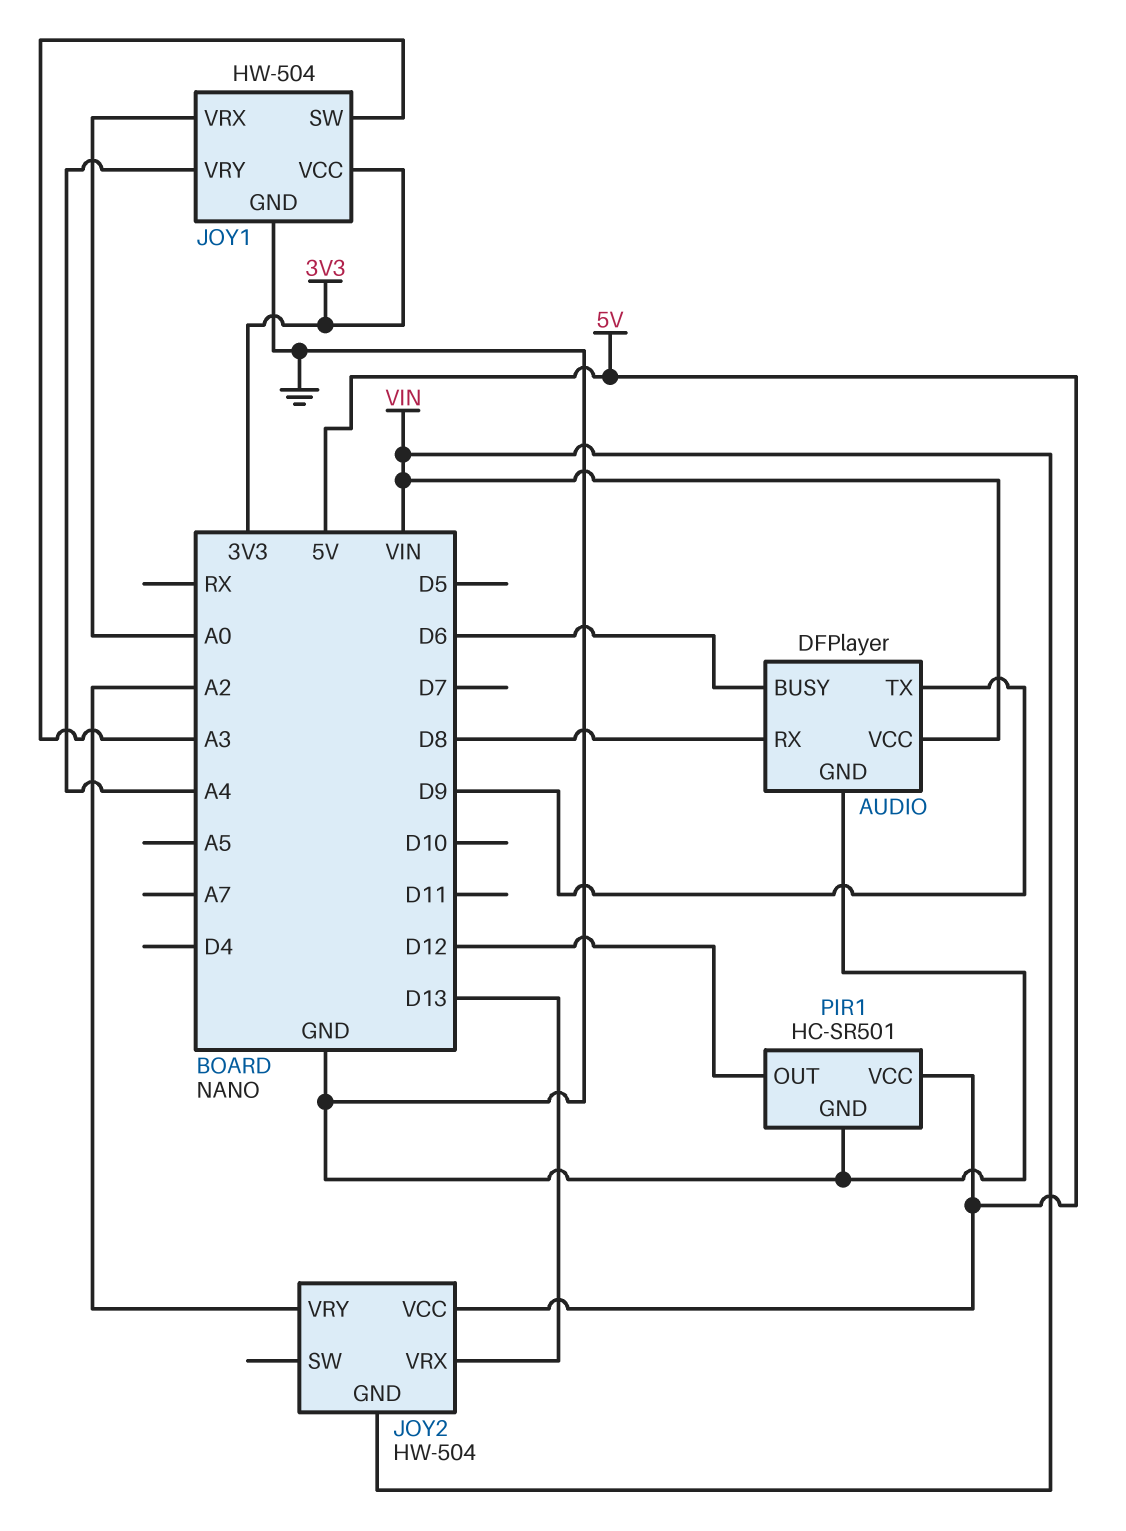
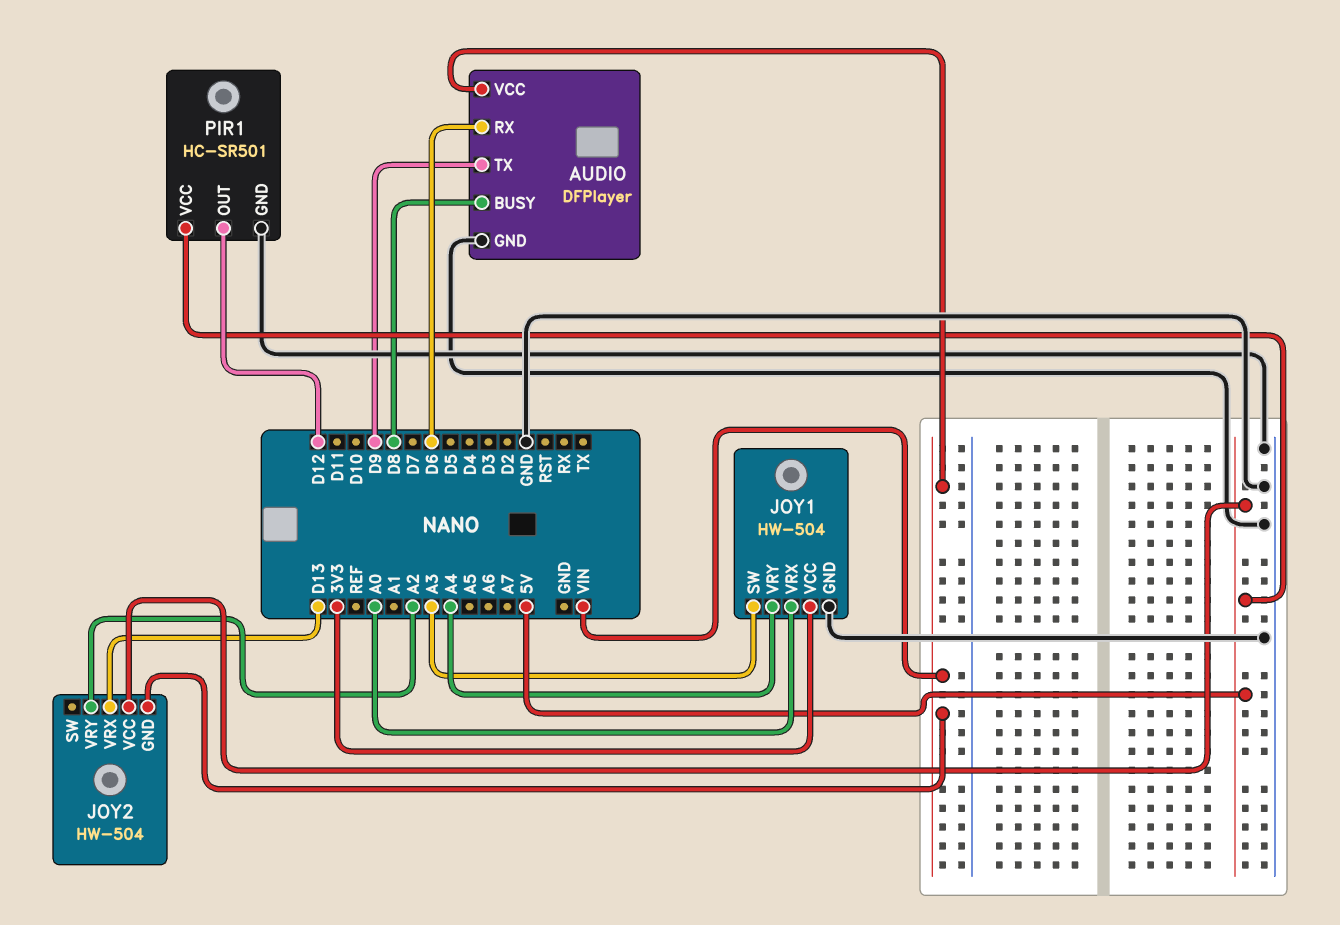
AUDIO pin BUSY: D6 -> D8
AUDIO pin RX: D8 -> D6

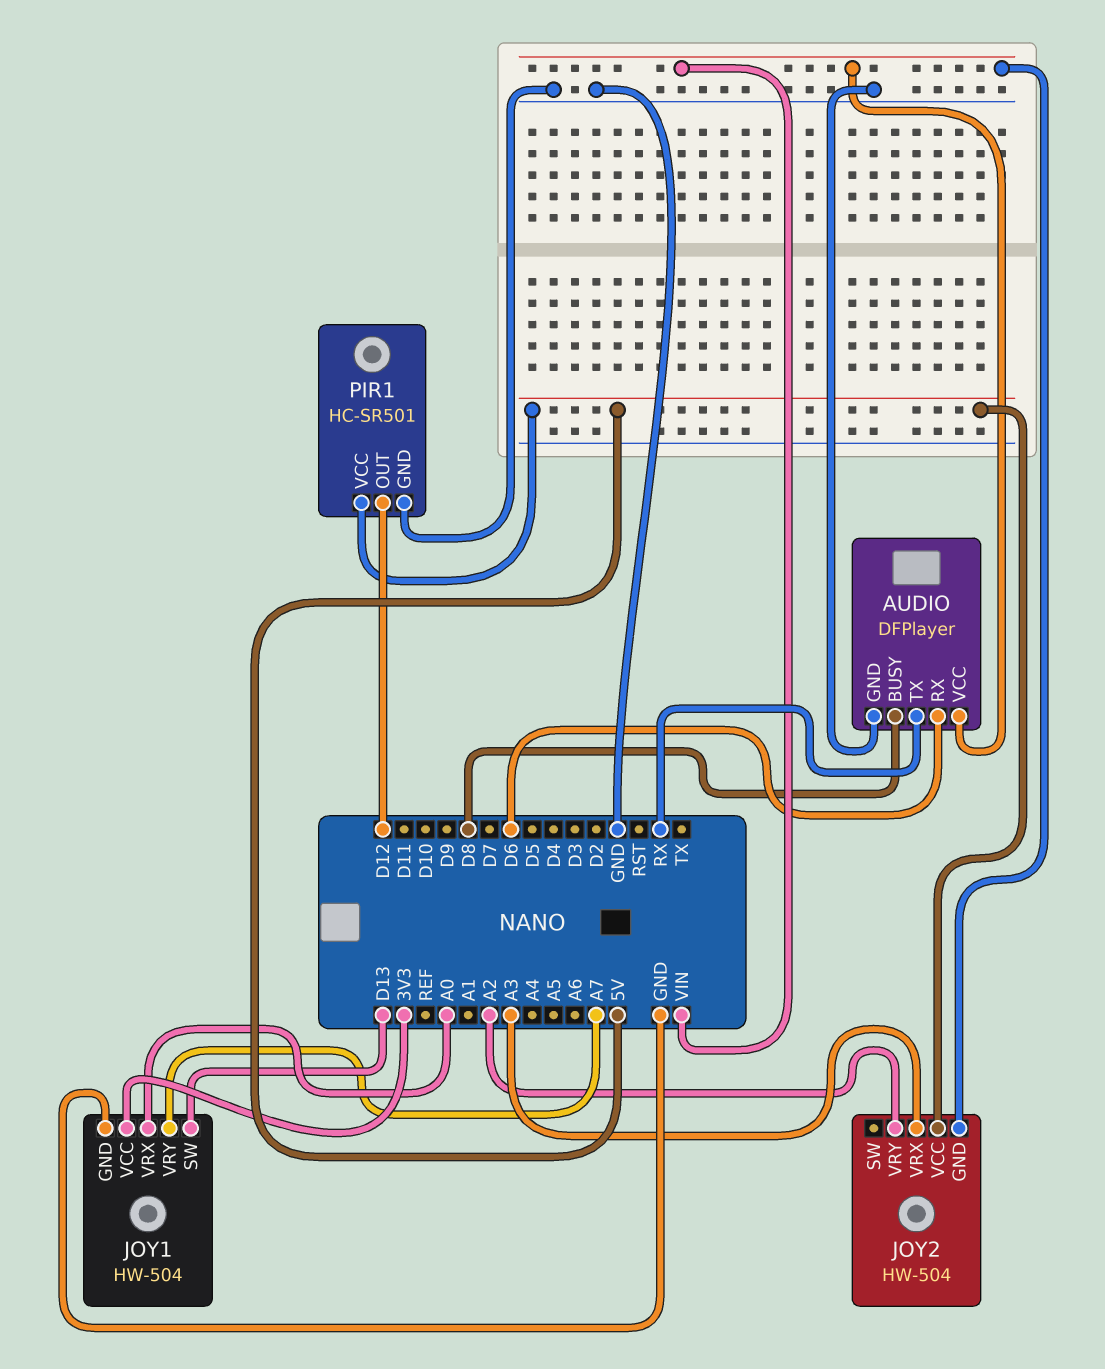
AUDIO pin TX: D9 -> RX
JOY1 pin SW: A3 -> D13
JOY1 pin VRY: A4 -> A7
JOY2 pin VRX: D13 -> A3

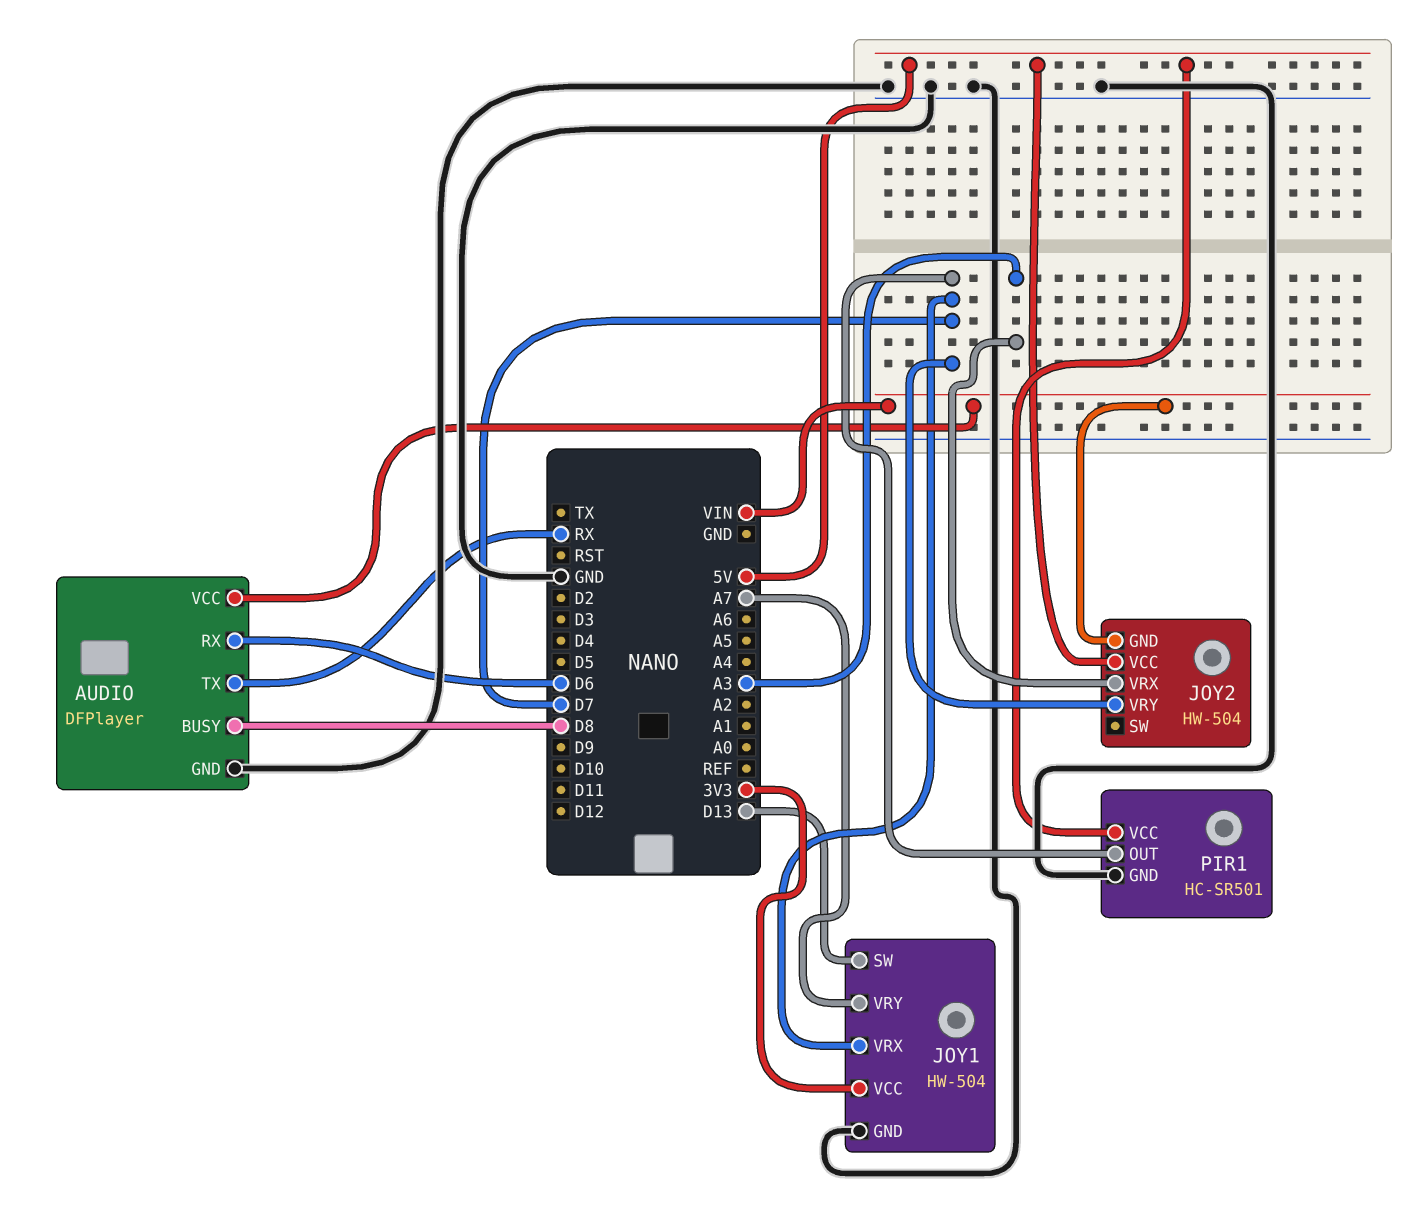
JOY1 pin VRX: A0 -> D7
JOY2 pin VRY: A2 -> D7
PIR1 pin OUT: D12 -> D7

